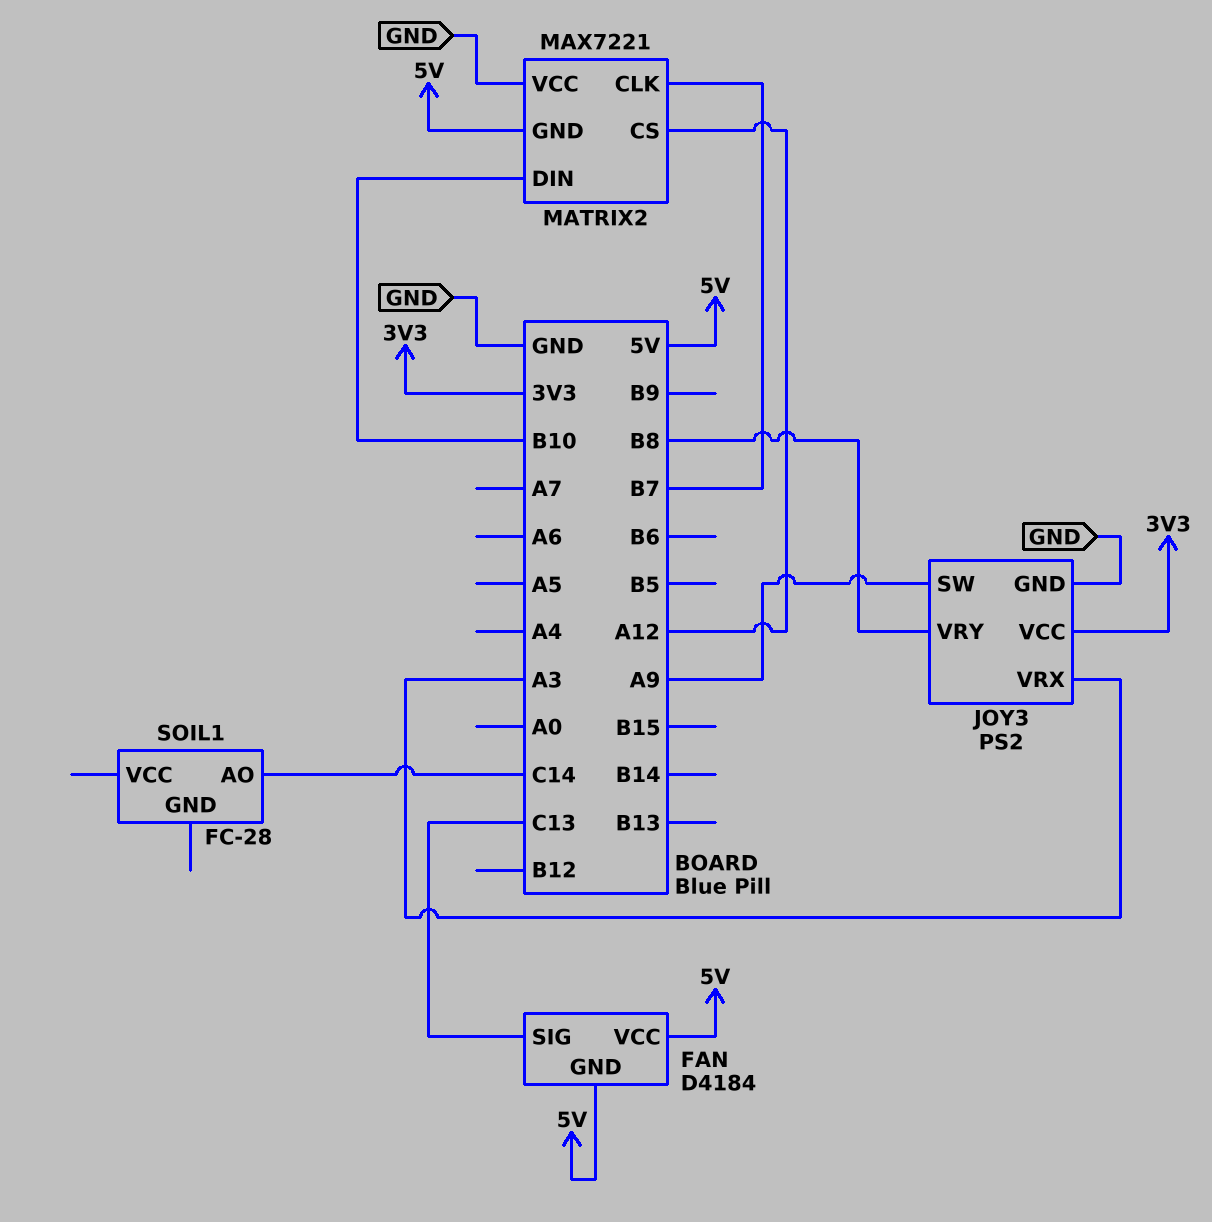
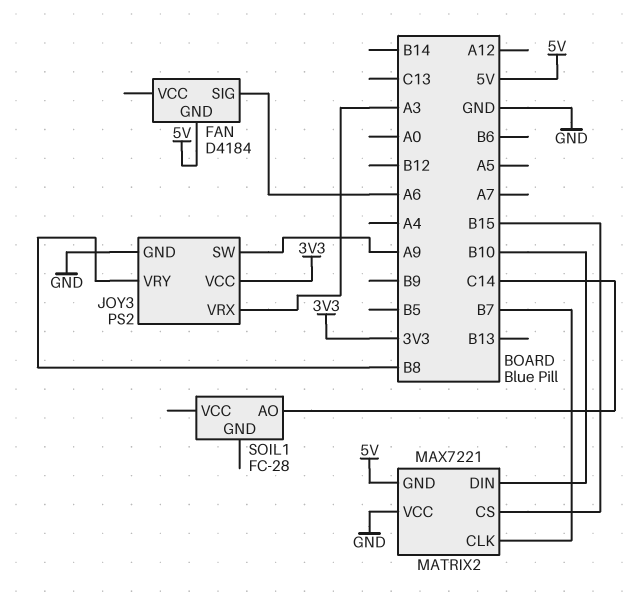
FAN pin SIG: C13 -> A6
FAN pin VCC: 5V -> none
MATRIX2 pin CS: A12 -> B15

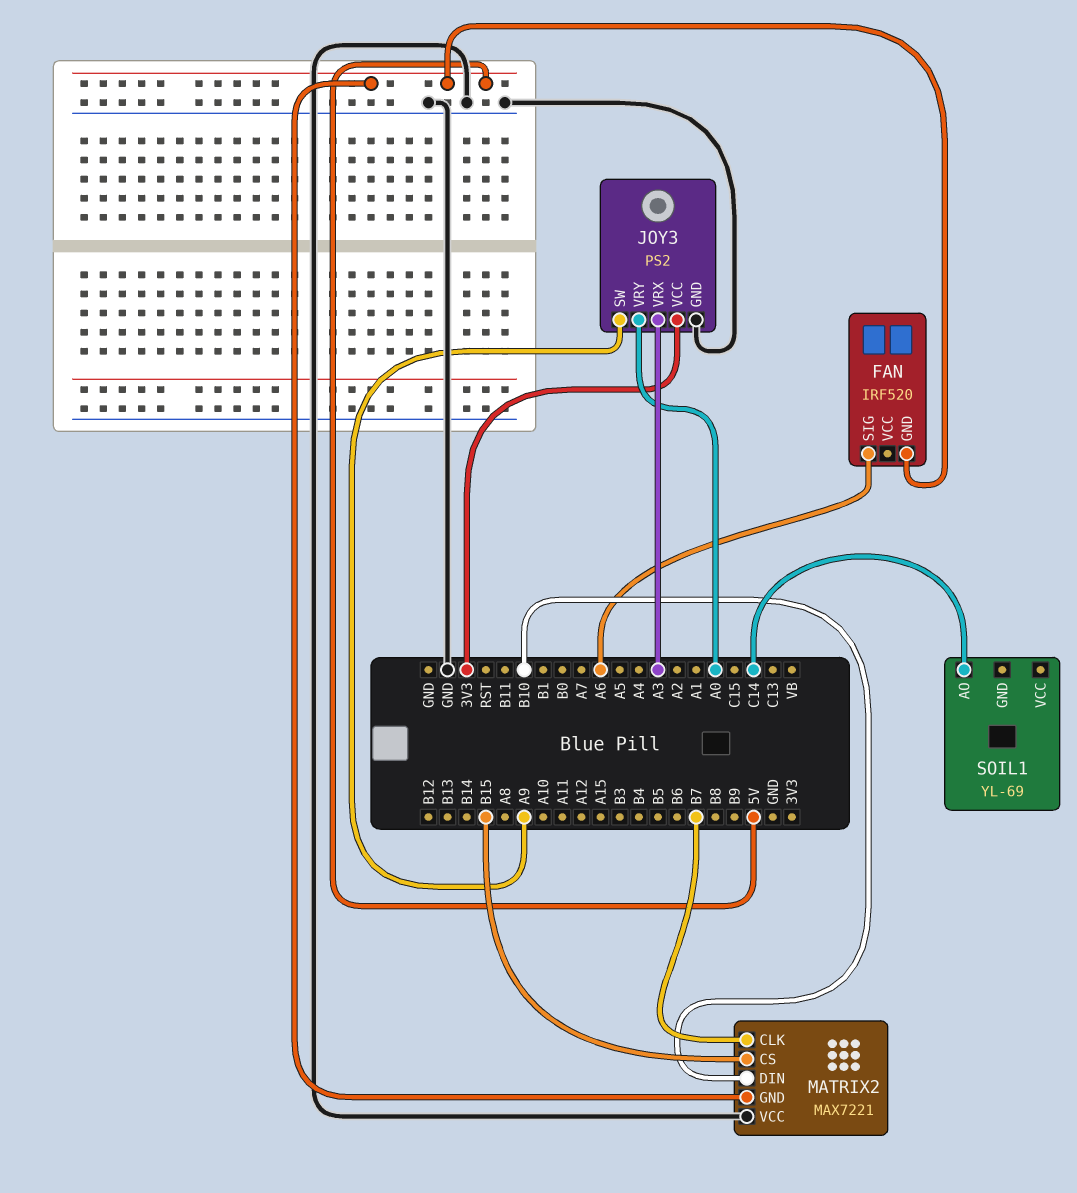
FAN: D4184 -> IRF520
JOY3 pin VRY: B8 -> A0
SOIL1: FC-28 -> YL-69

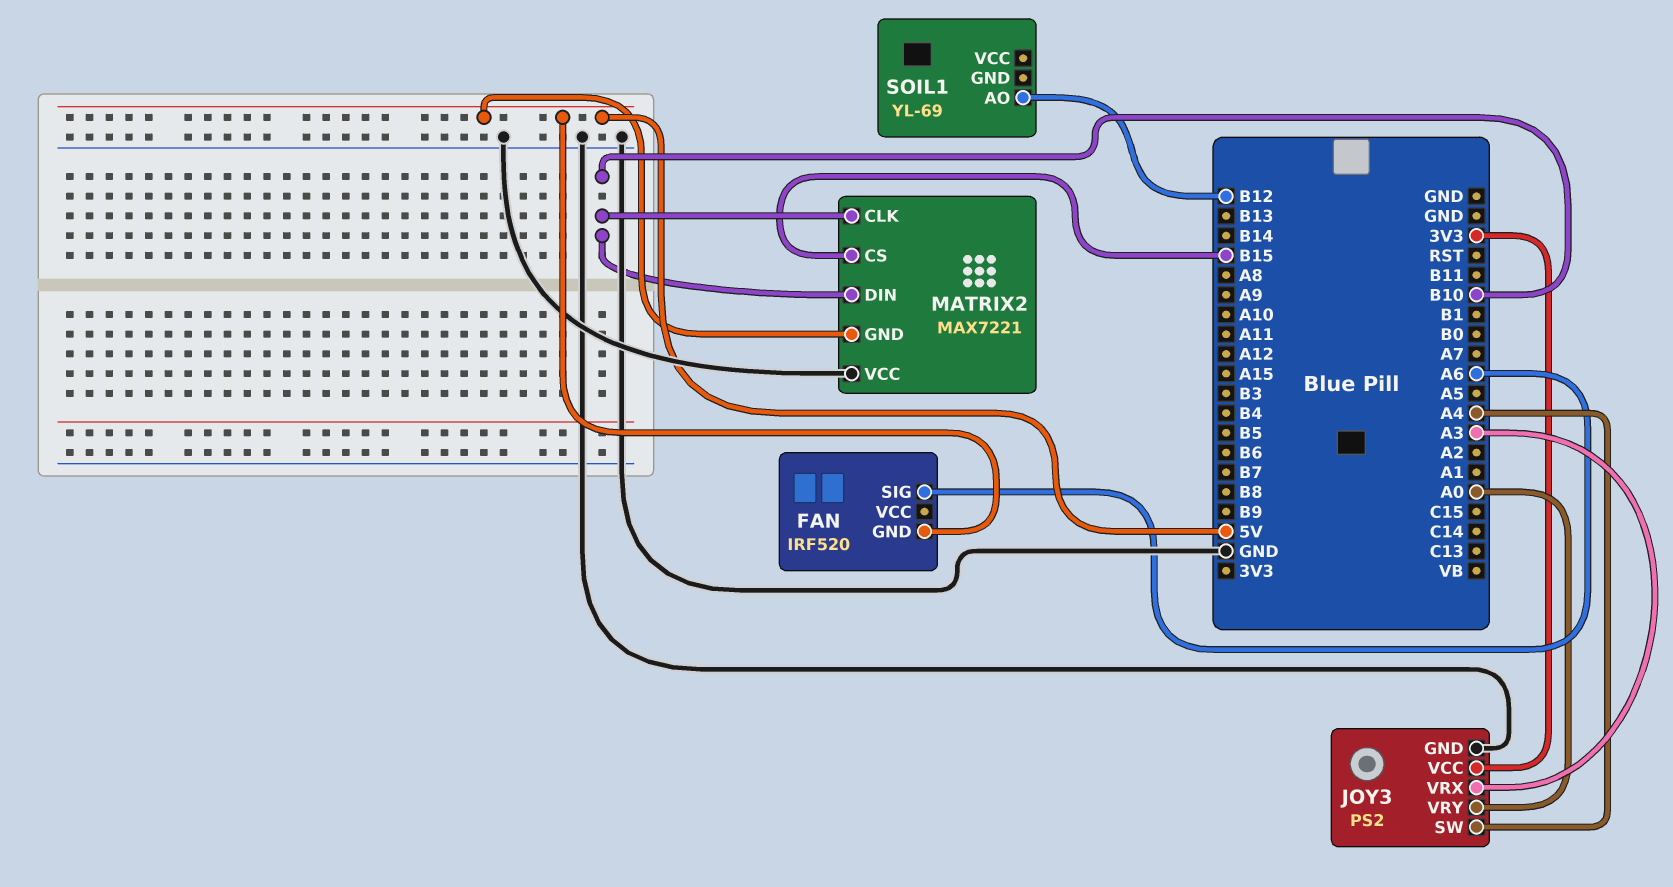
JOY3 pin SW: A9 -> A4
MATRIX2 pin CLK: B7 -> B10
SOIL1 pin AO: C14 -> B12

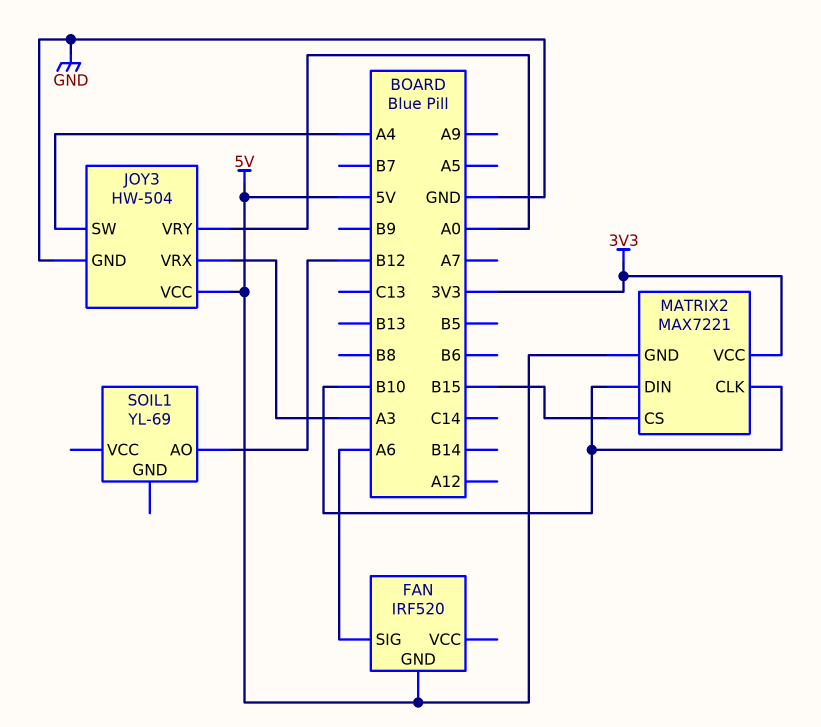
JOY3: PS2 -> HW-504
JOY3 pin VCC: 3V3 -> 5V
MATRIX2 pin VCC: GND -> 3V3

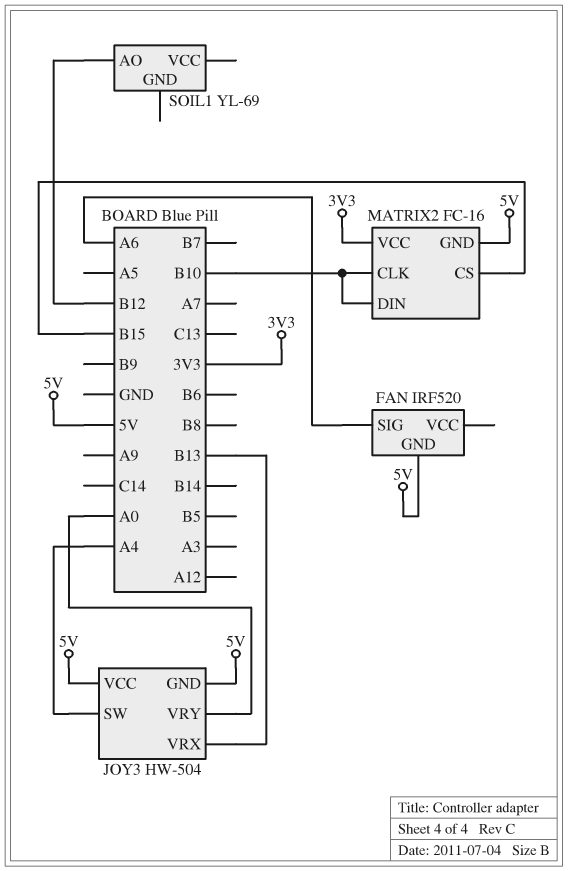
JOY3 pin GND: GND -> 5V
JOY3 pin VRX: A3 -> B13
MATRIX2: MAX7221 -> FC-16

